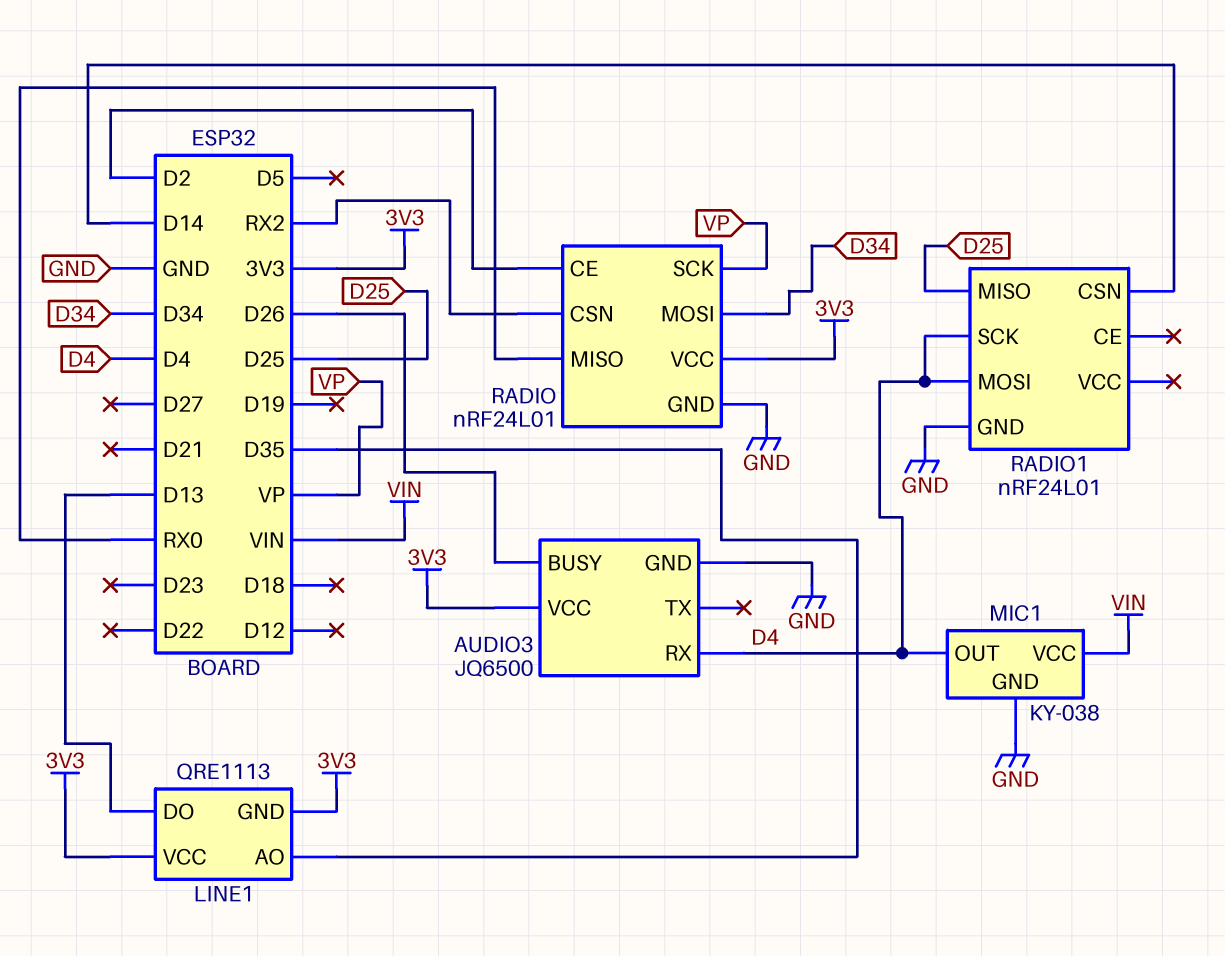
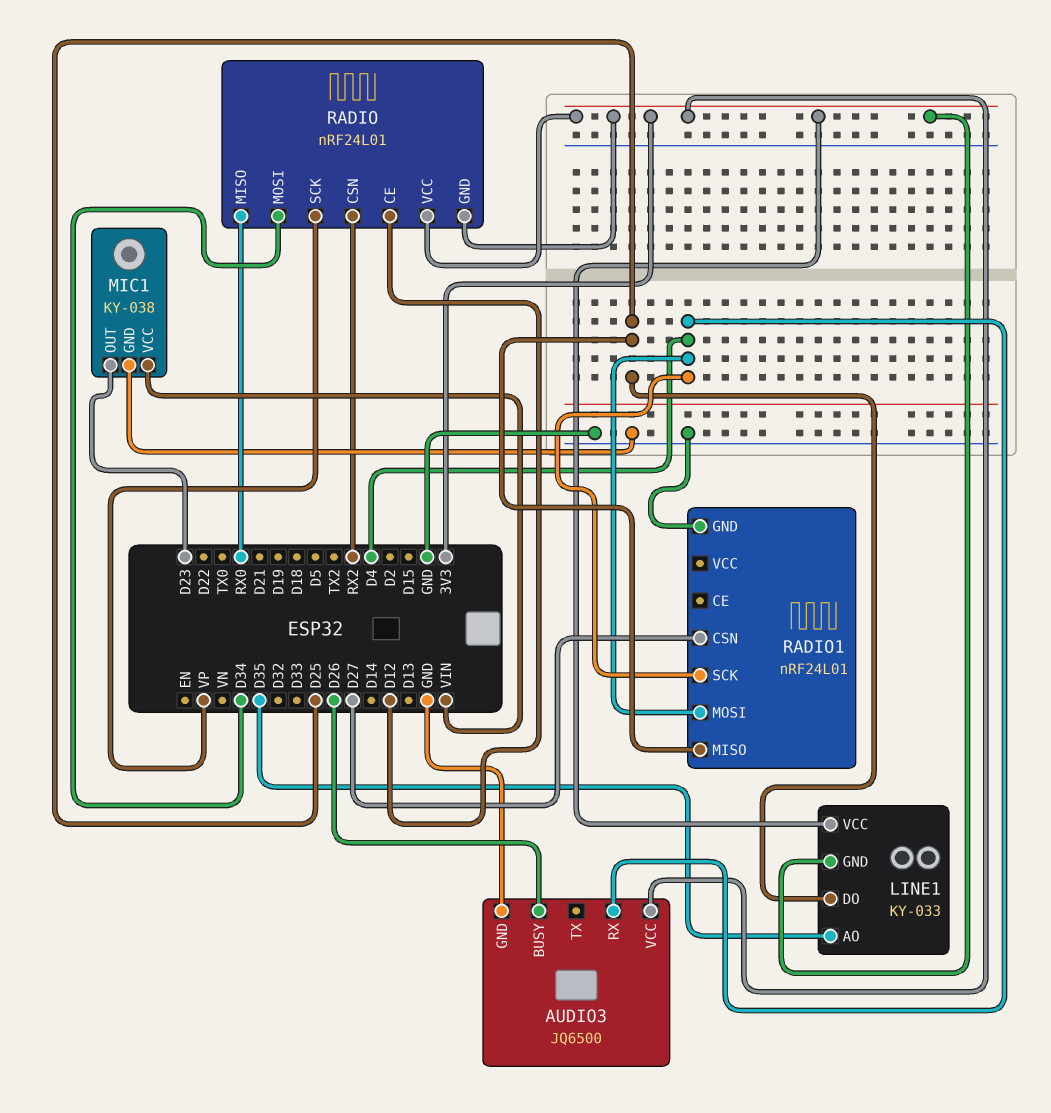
LINE1: QRE1113 -> KY-033
LINE1 pin DO: D13 -> D25
MIC1 pin OUT: D4 -> D23
RADIO pin CE: D2 -> D12
RADIO pin GND: GND -> 3V3
RADIO1 pin CSN: D14 -> D27

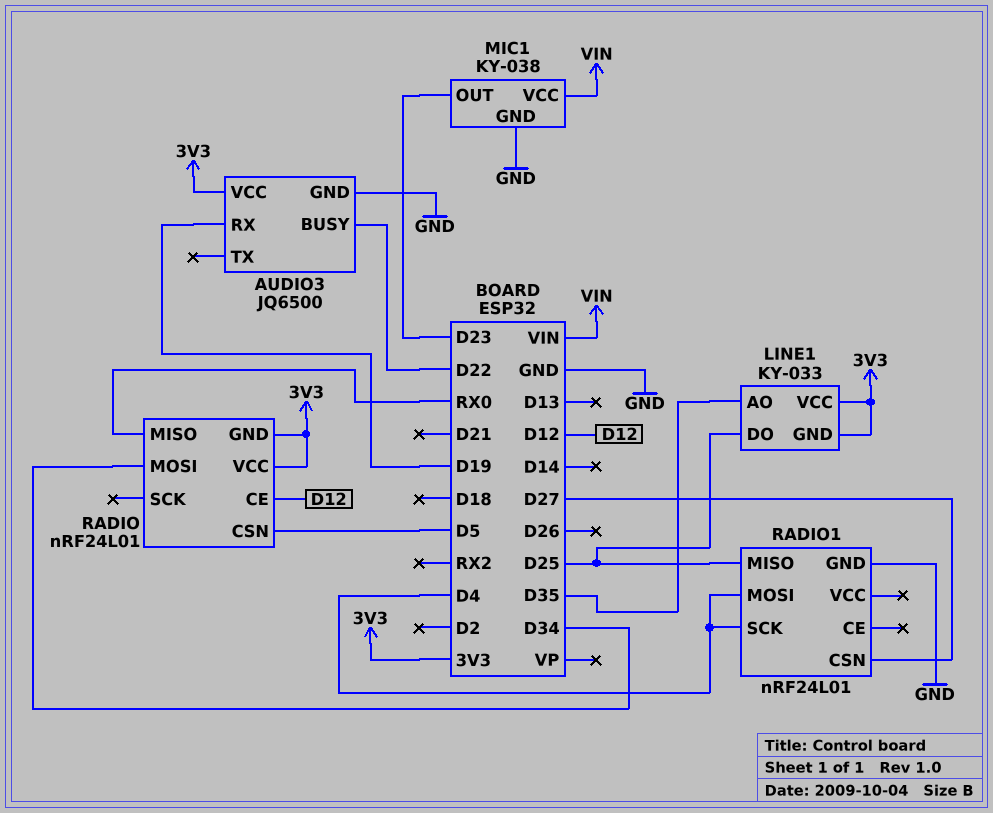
AUDIO3 pin BUSY: D26 -> D22
AUDIO3 pin RX: D4 -> D19
RADIO pin CSN: RX2 -> D5
RADIO pin SCK: VP -> none

